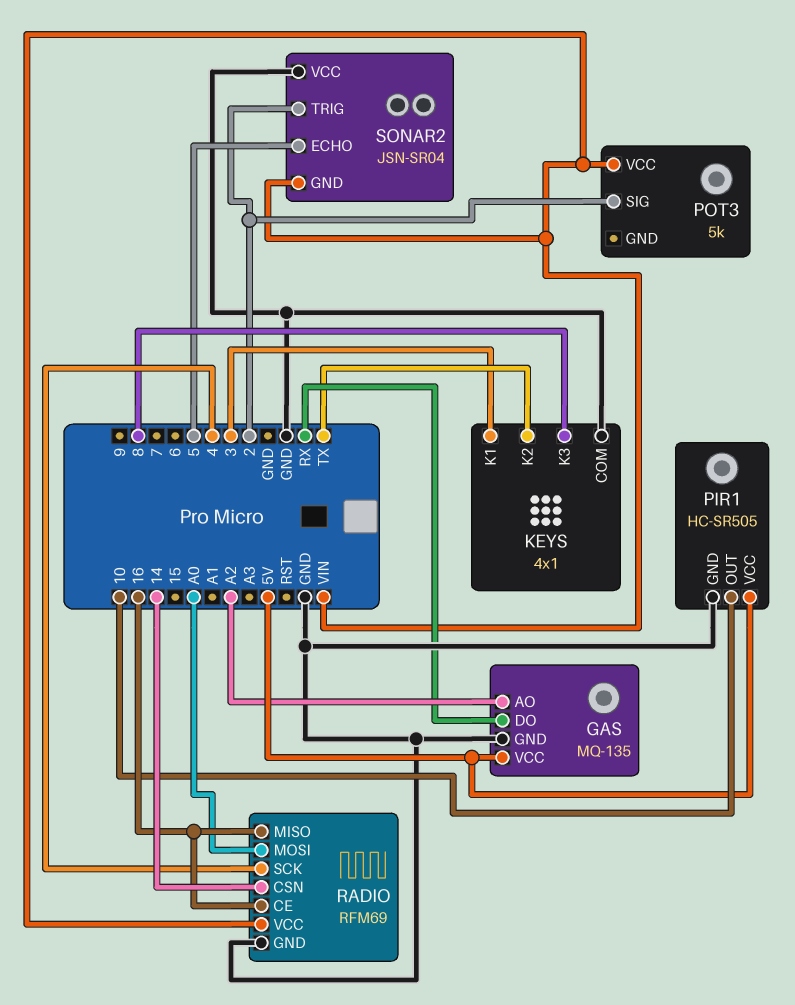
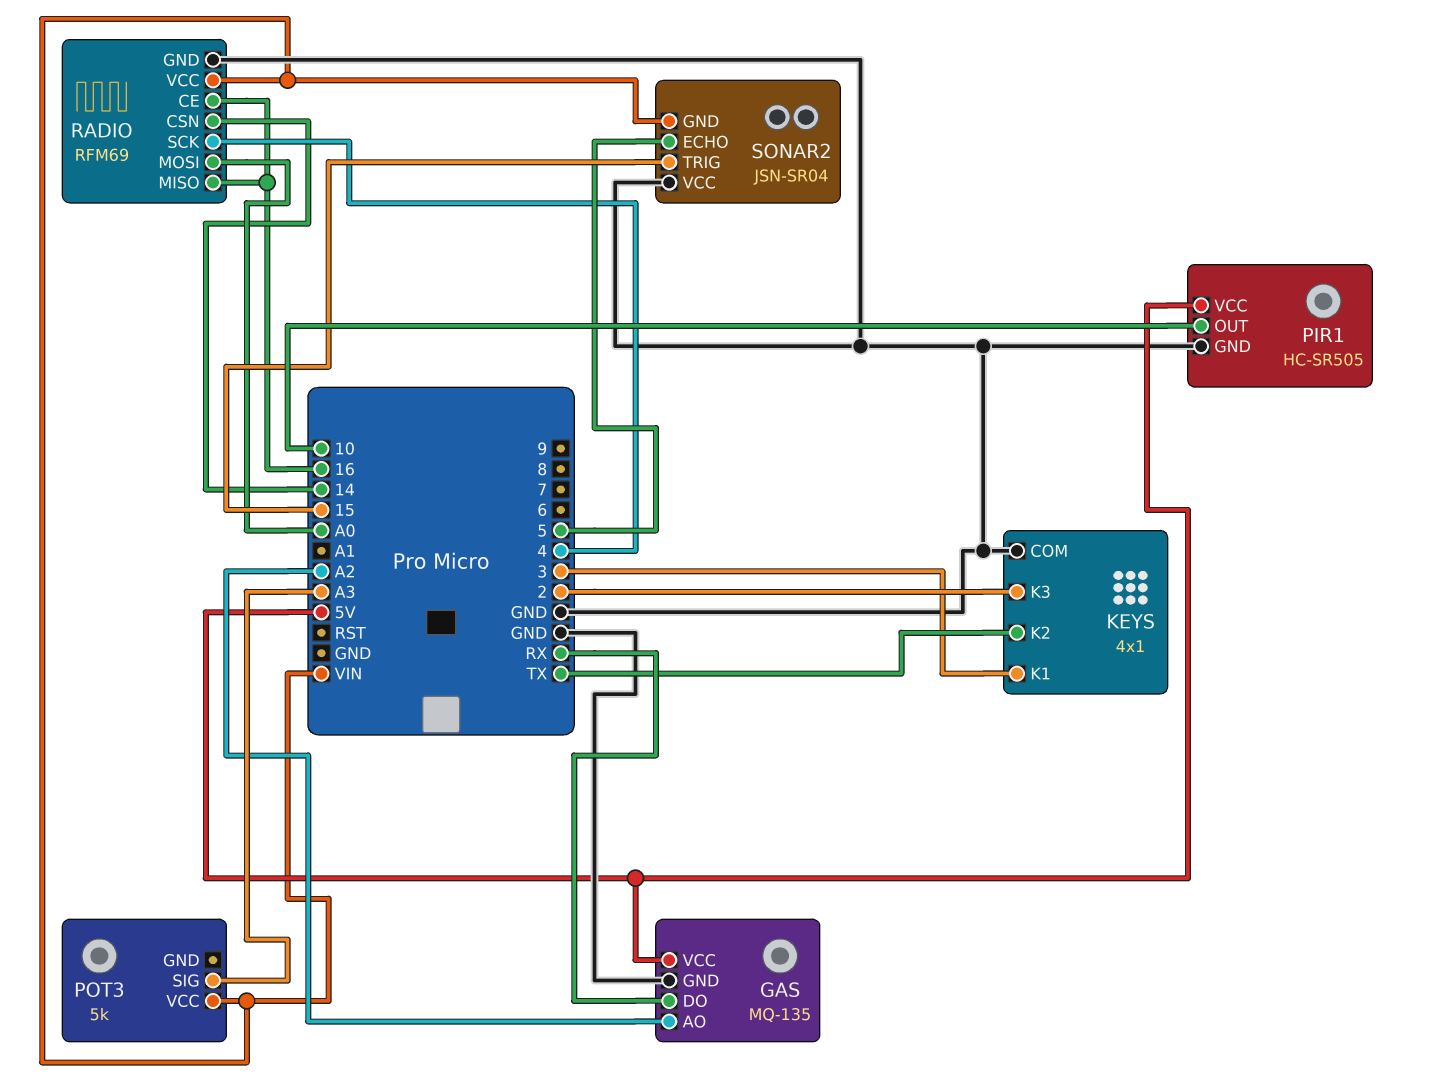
KEYS pin K3: 8 -> 2
POT3 pin SIG: 2 -> A3
SONAR2 pin TRIG: 2 -> 15

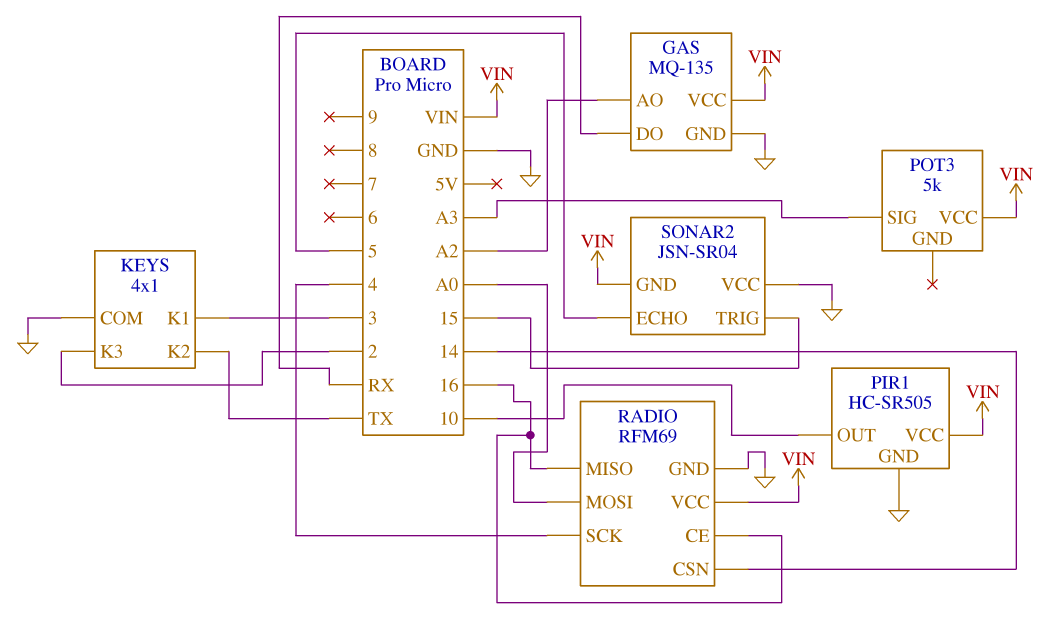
GAS pin VCC: 5V -> VIN
PIR1 pin VCC: 5V -> VIN

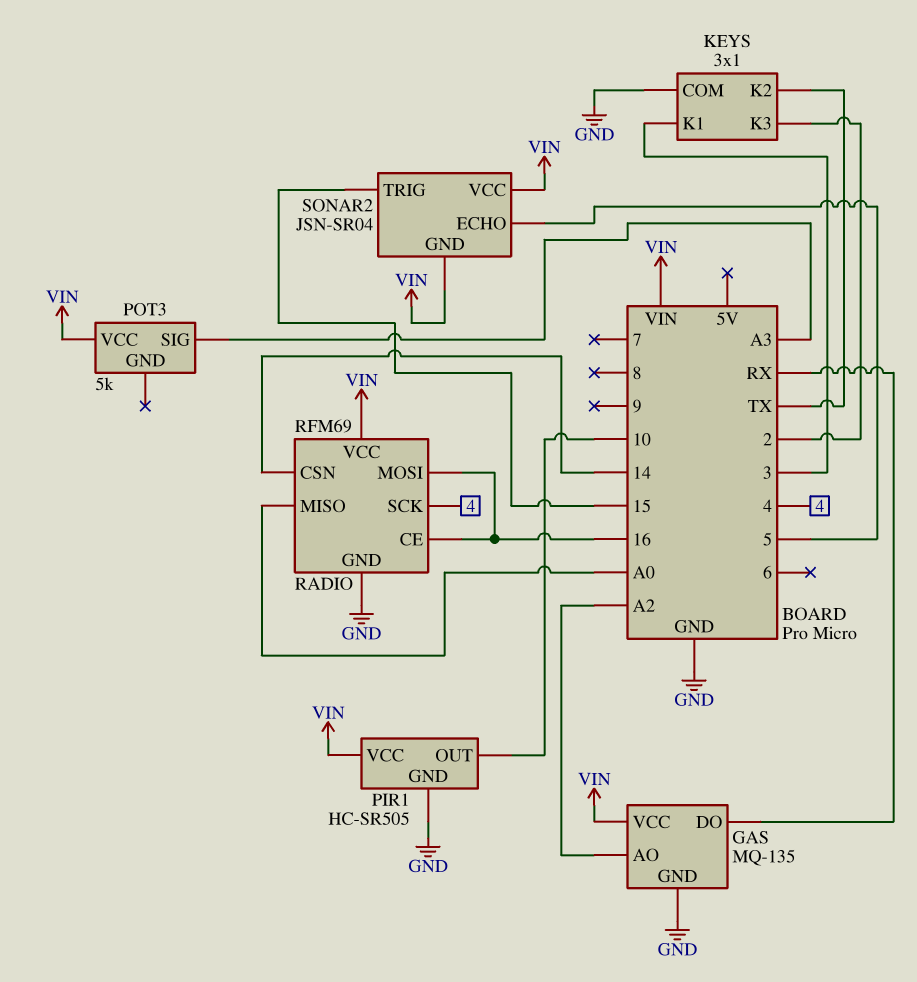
KEYS: 4x1 -> 3x1
RADIO pin MISO: 16 -> A0
RADIO pin MOSI: A0 -> 16
SONAR2 pin VCC: GND -> VIN

